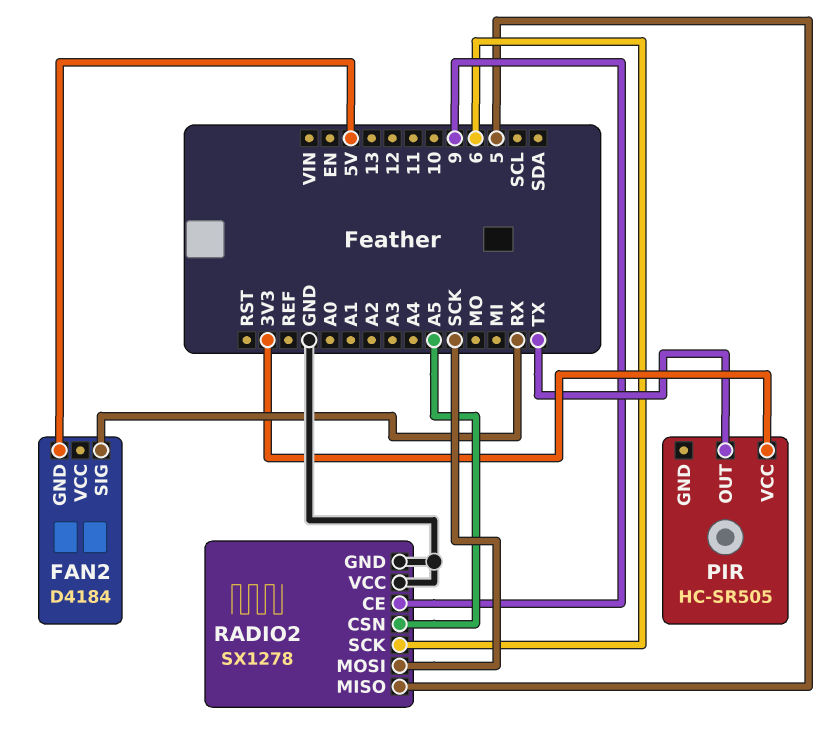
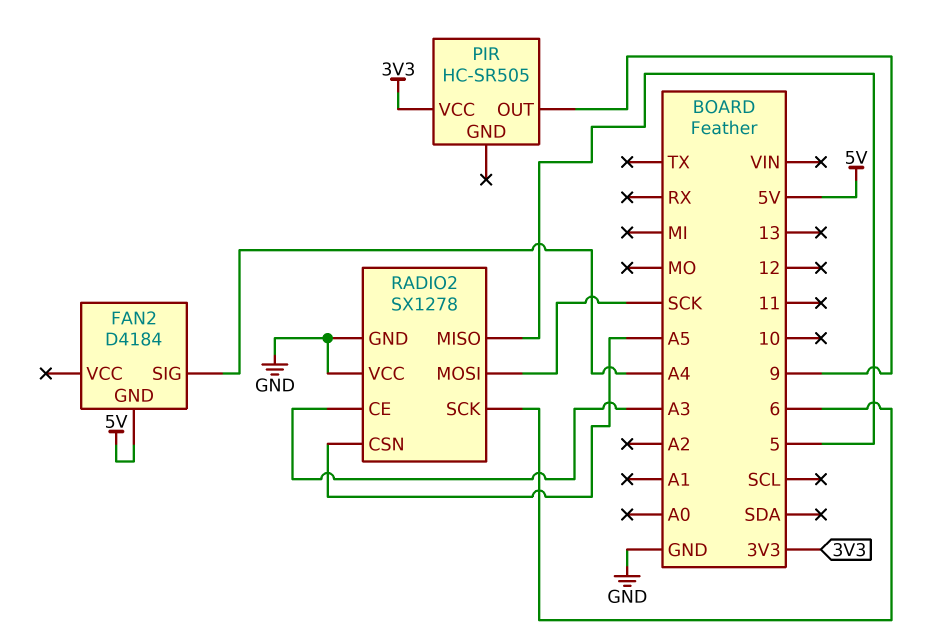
FAN2 pin SIG: RX -> A4
PIR pin OUT: TX -> 9
RADIO2 pin CE: 9 -> A3

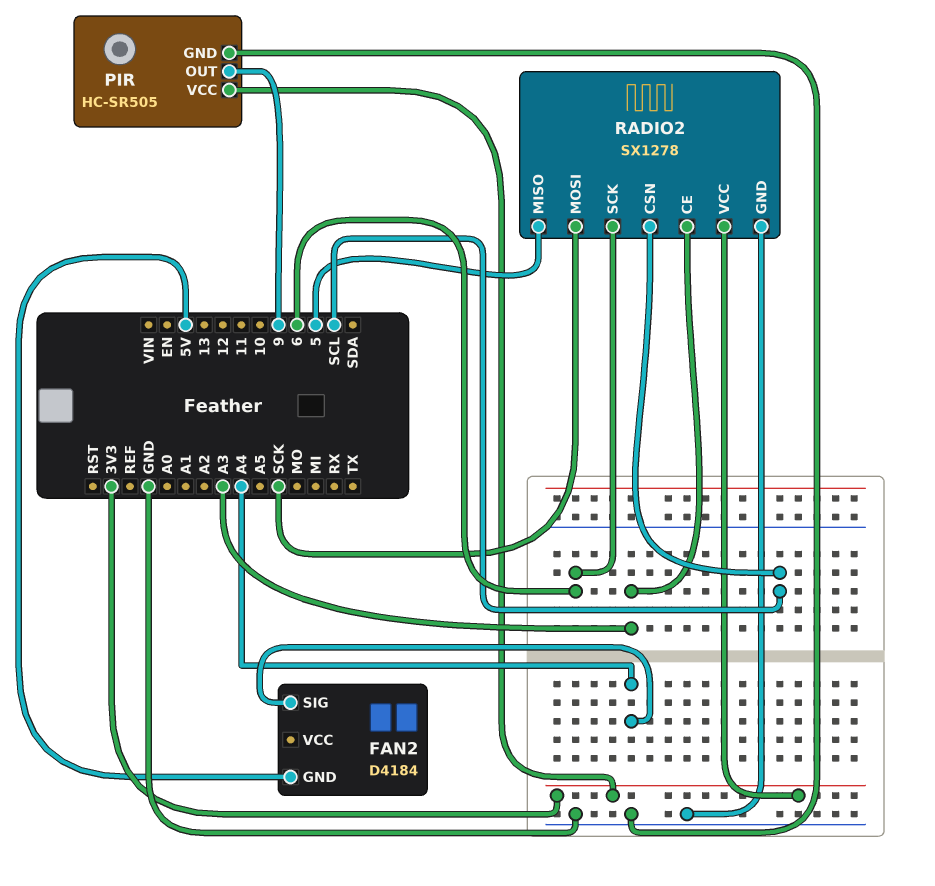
PIR pin GND: none -> GND
RADIO2 pin CSN: A5 -> SCL
RADIO2 pin VCC: GND -> 3V3

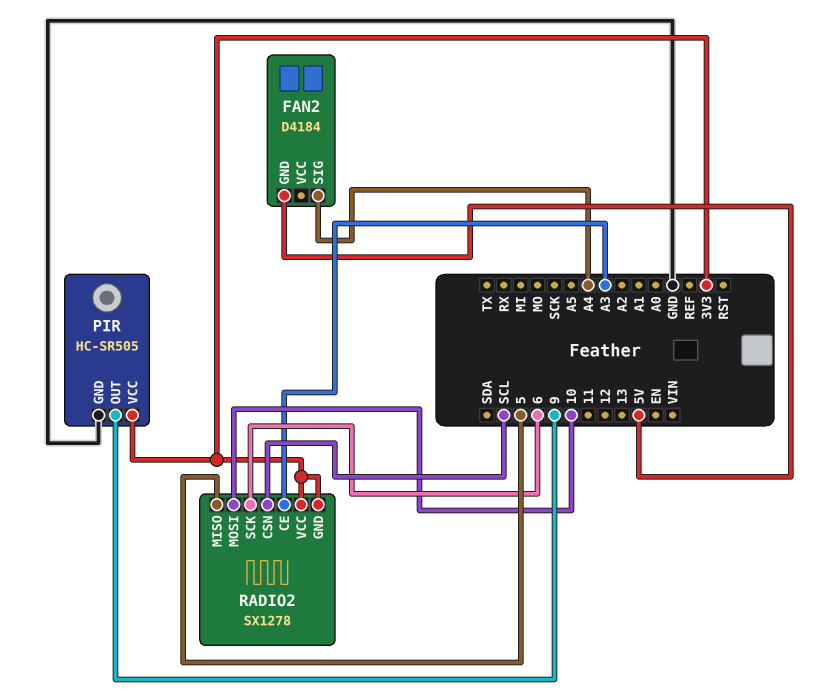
RADIO2 pin GND: GND -> 3V3
RADIO2 pin MOSI: SCK -> 10

